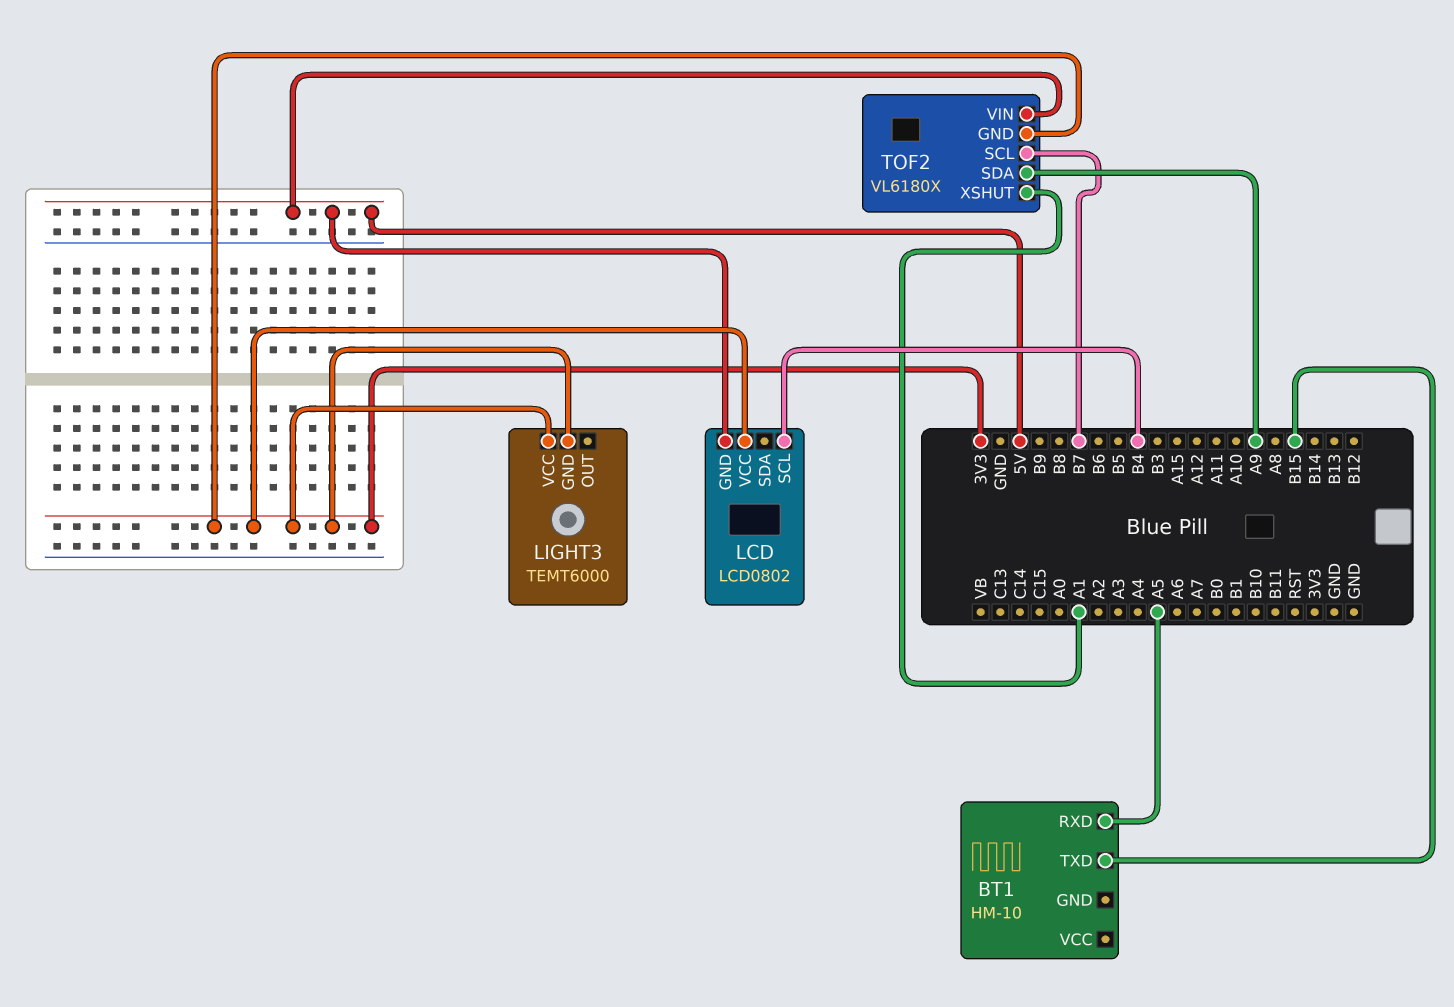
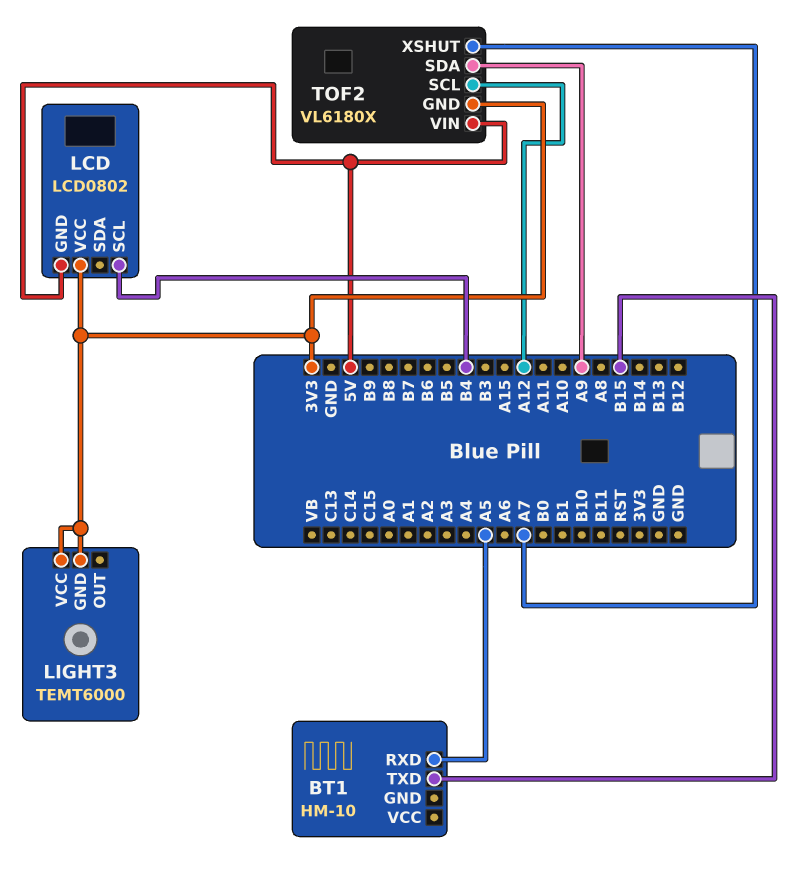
TOF2 pin SCL: B7 -> A12
TOF2 pin XSHUT: A1 -> A7

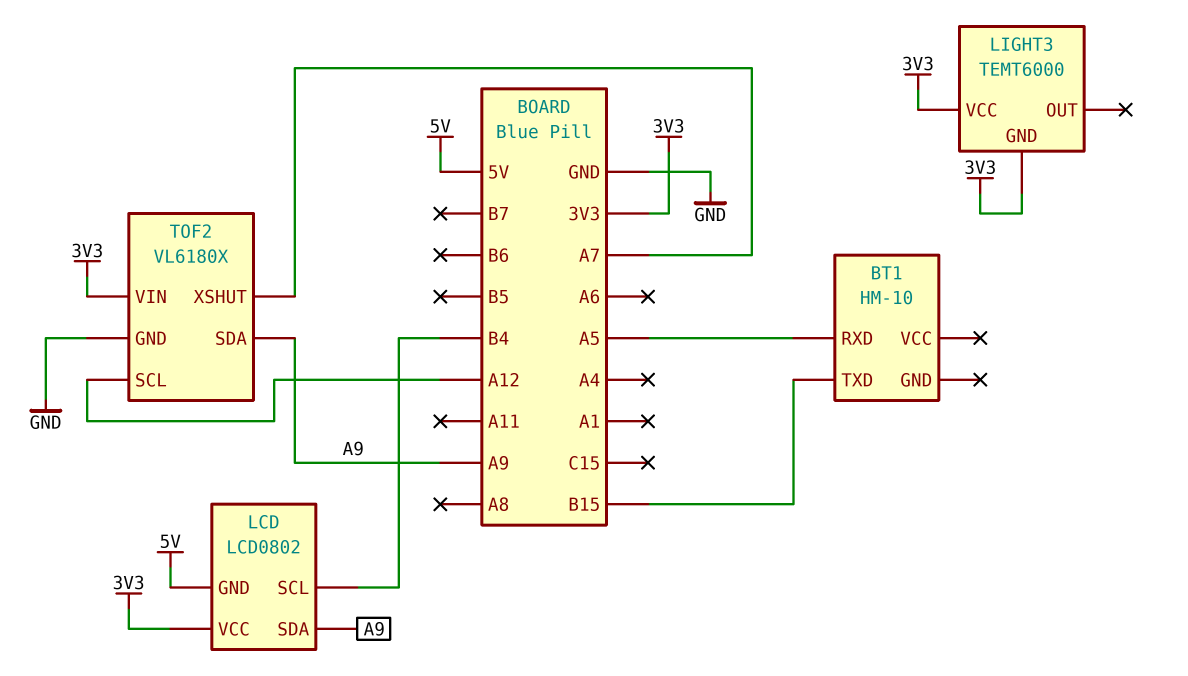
LCD pin SDA: none -> A9
TOF2 pin GND: 3V3 -> GND
TOF2 pin VIN: 5V -> 3V3

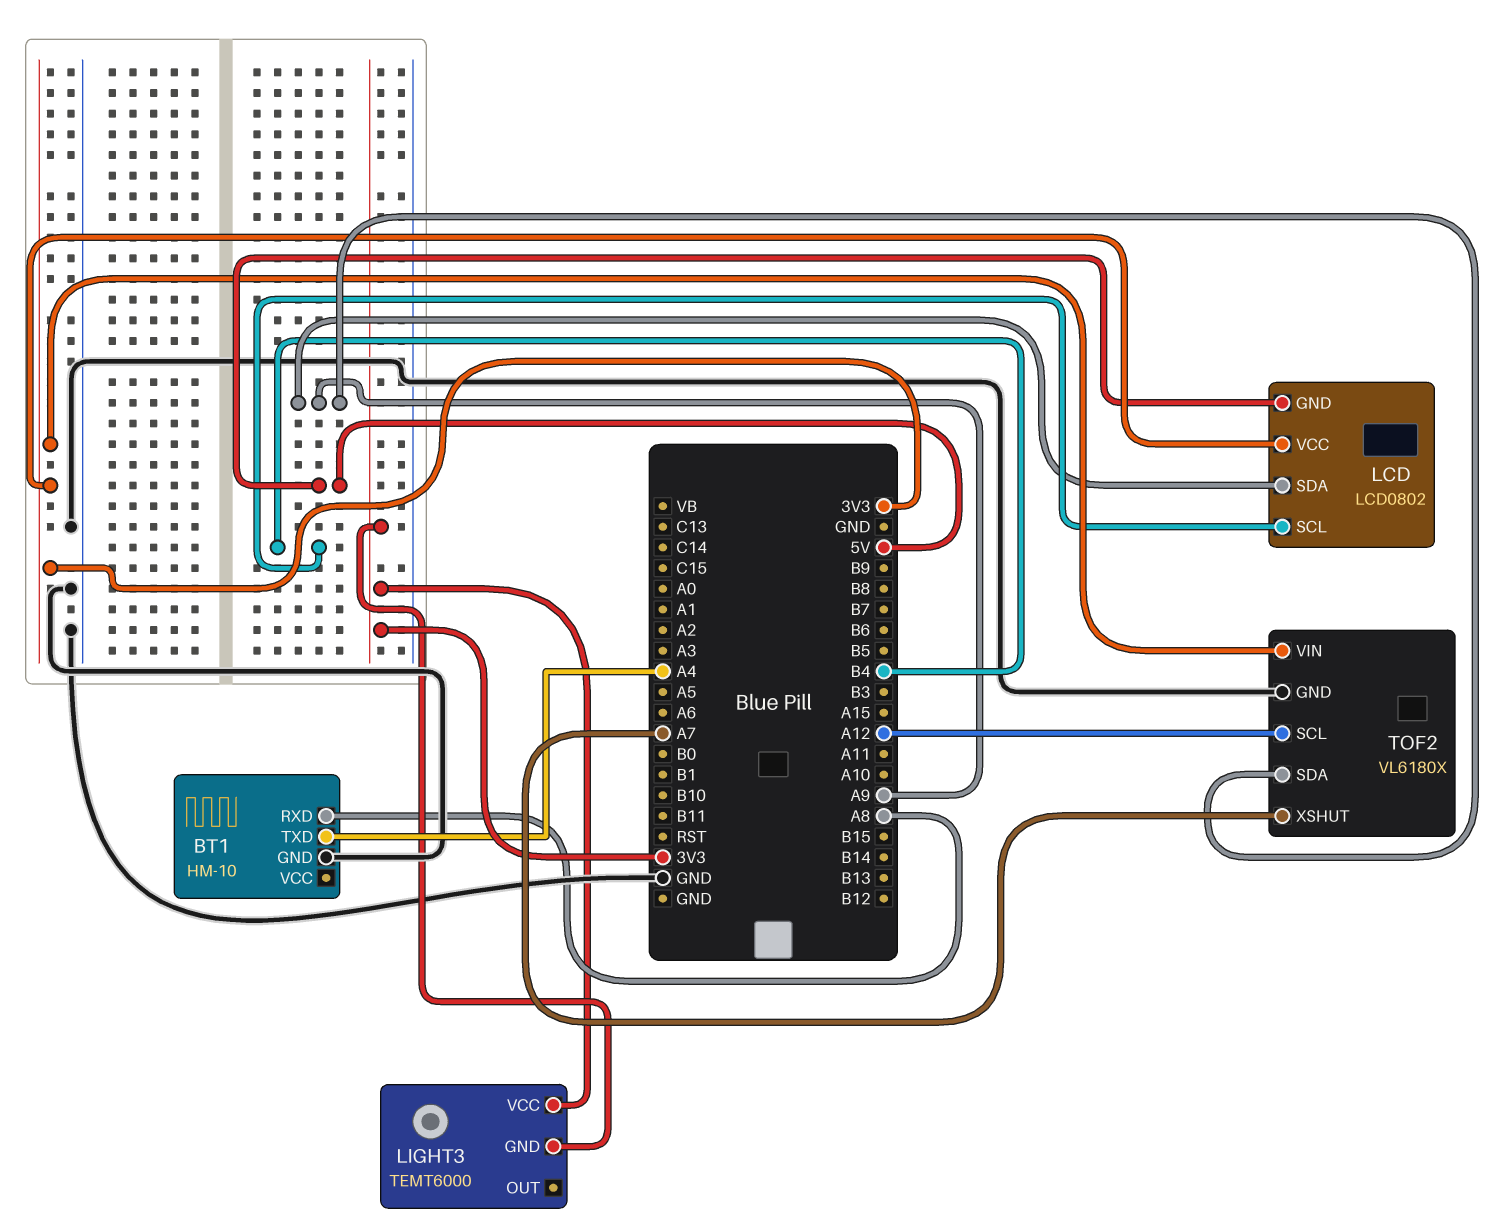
BT1 pin GND: none -> GND
BT1 pin RXD: A5 -> A8
BT1 pin TXD: B15 -> A4

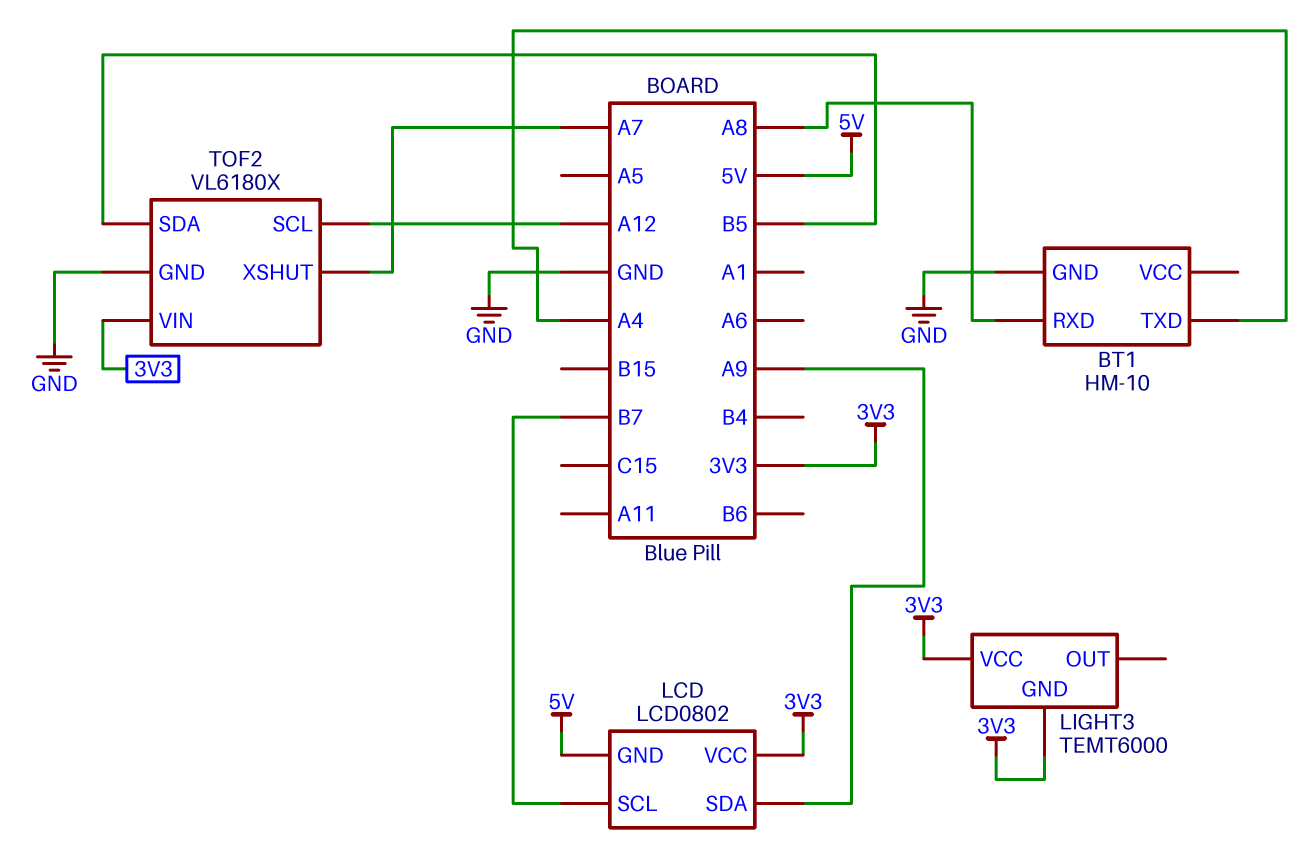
LCD pin SCL: B4 -> B7
TOF2 pin SDA: A9 -> B5

